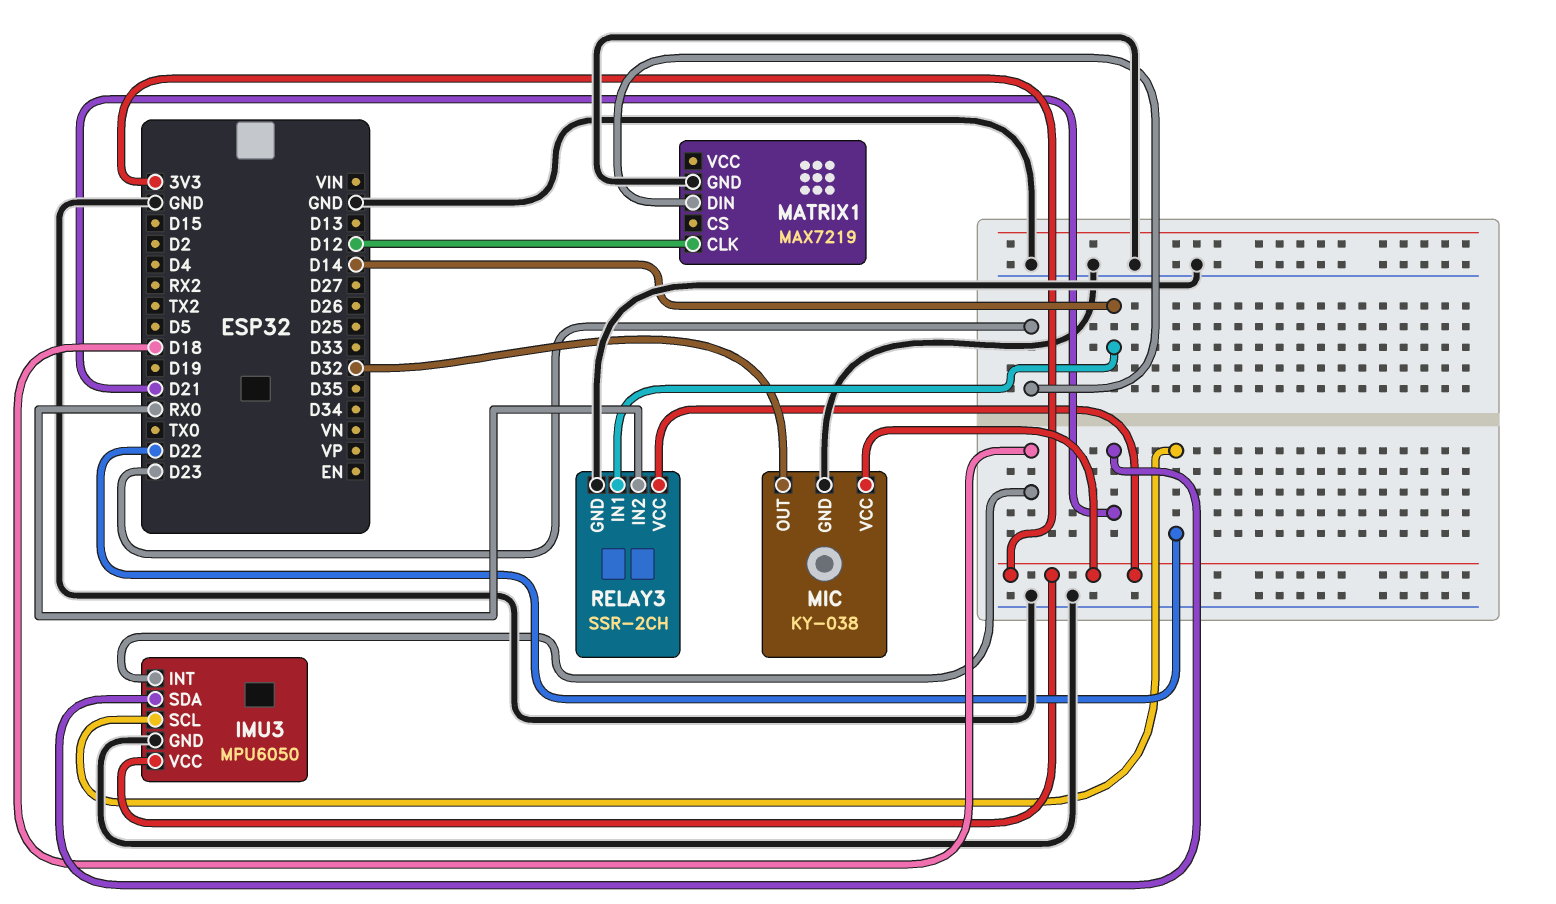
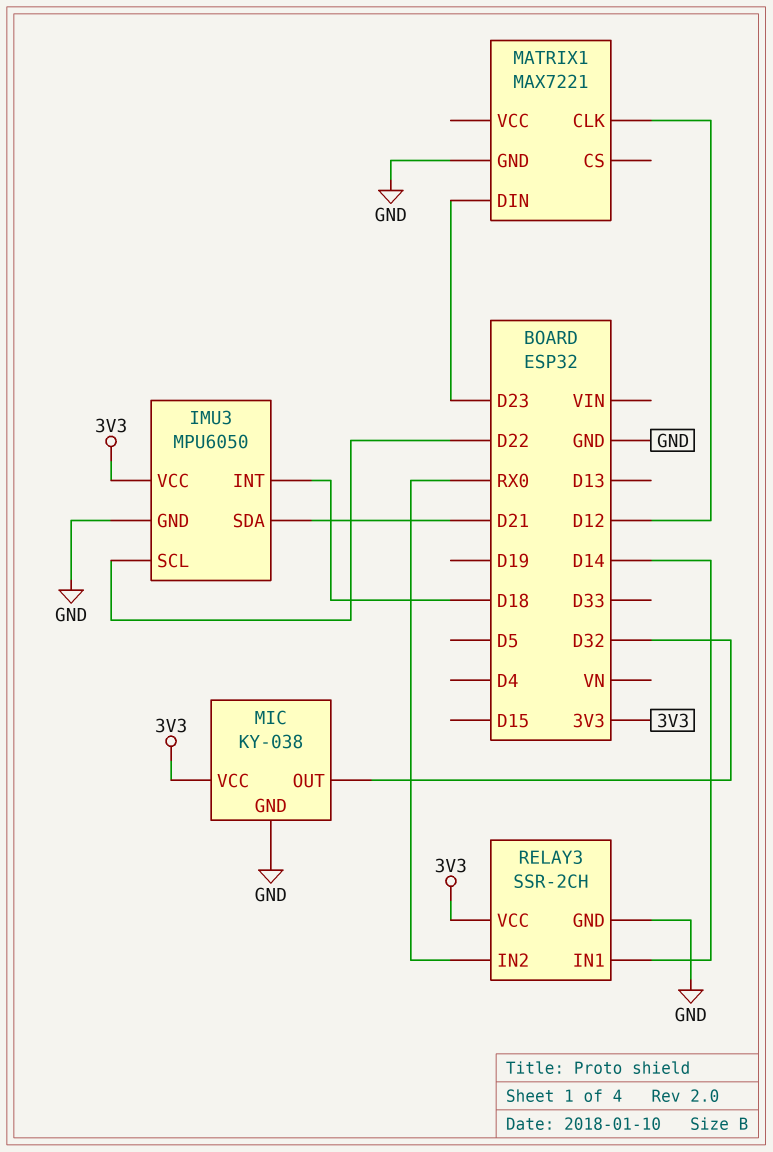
MATRIX1: MAX7219 -> MAX7221

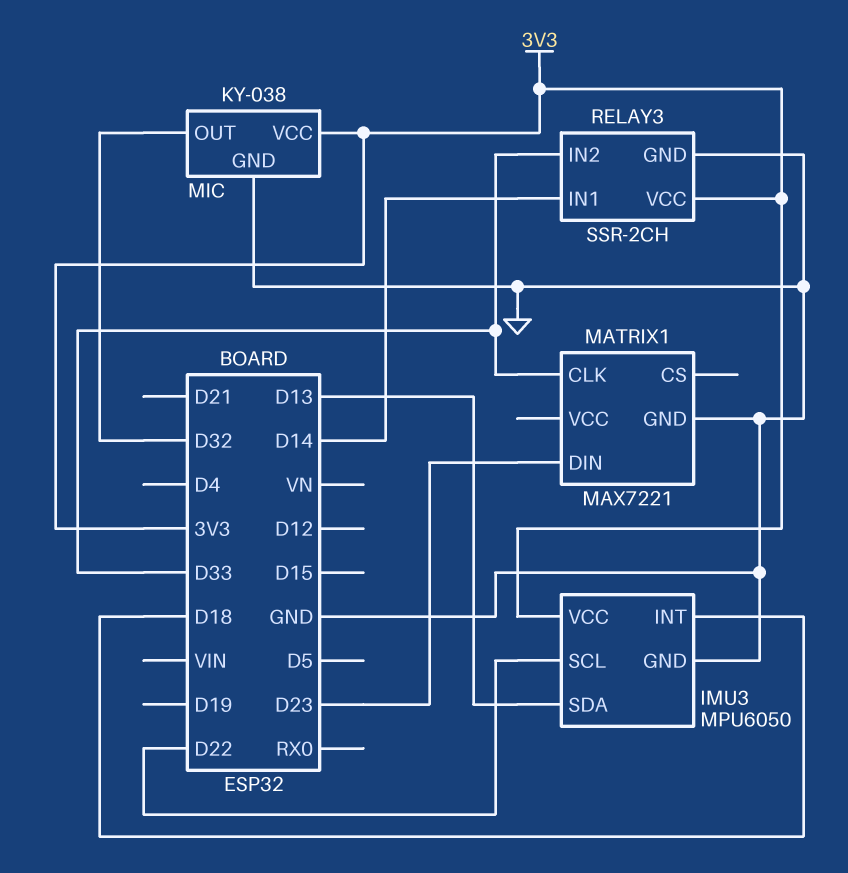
IMU3 pin SDA: D21 -> D13
MATRIX1 pin CLK: D12 -> D33
RELAY3 pin IN2: RX0 -> D33

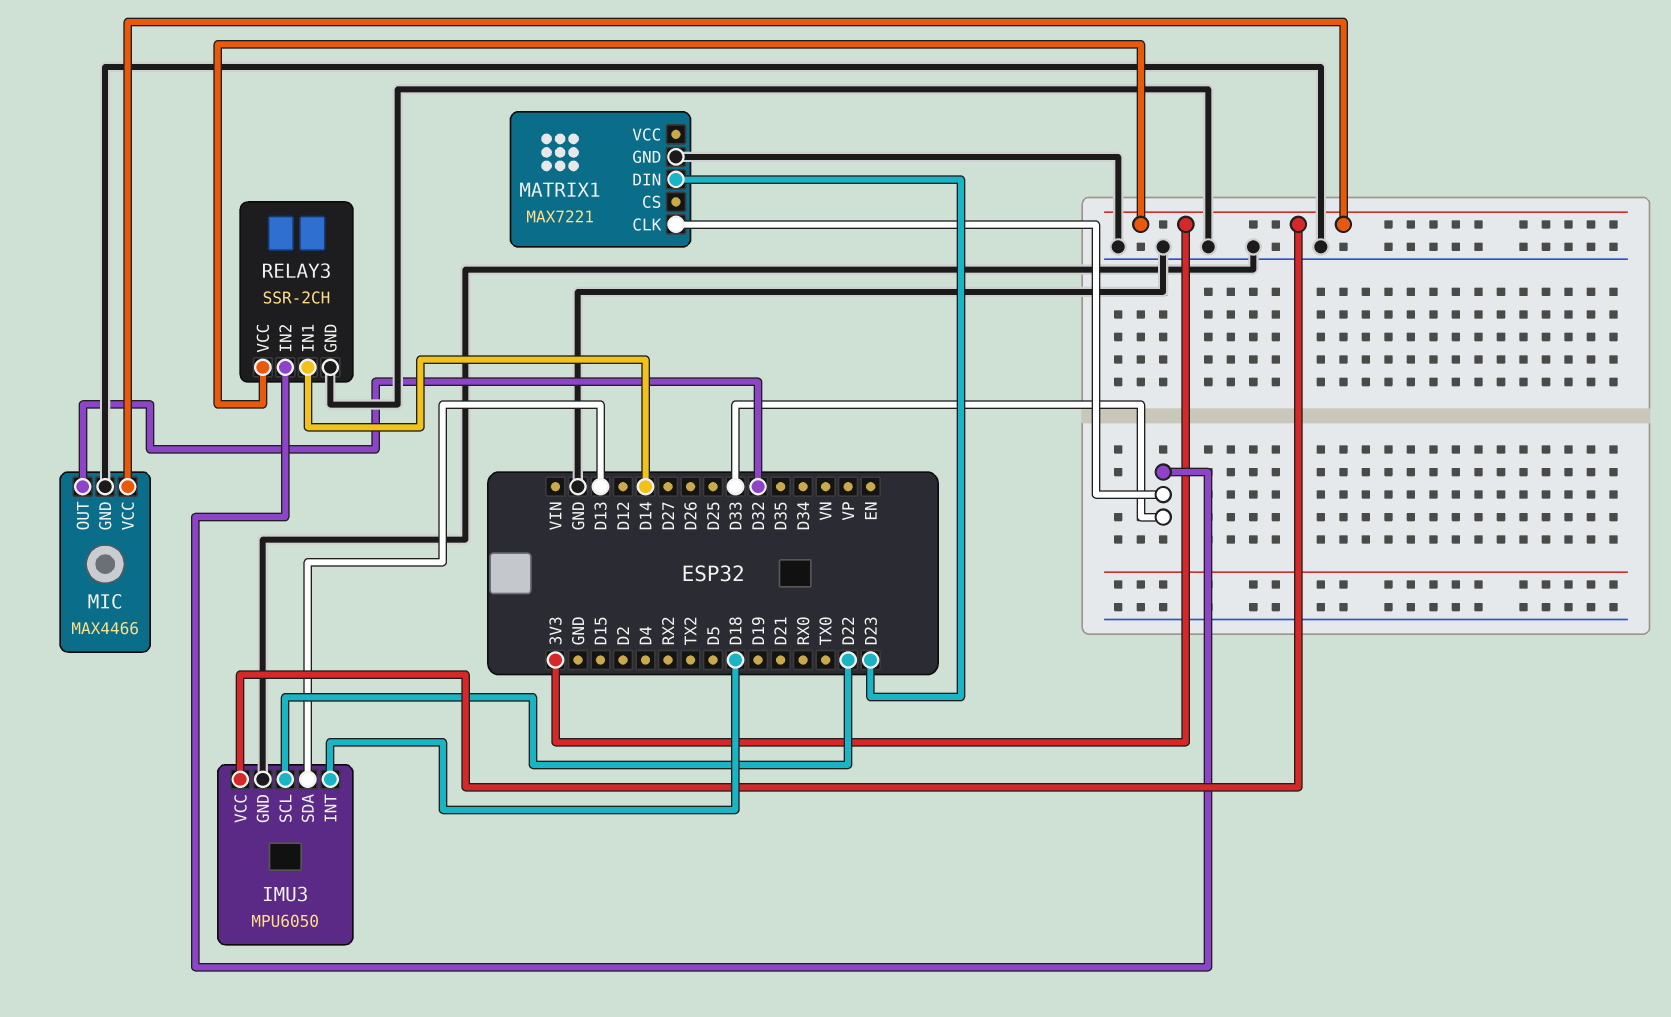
MIC: KY-038 -> MAX4466

